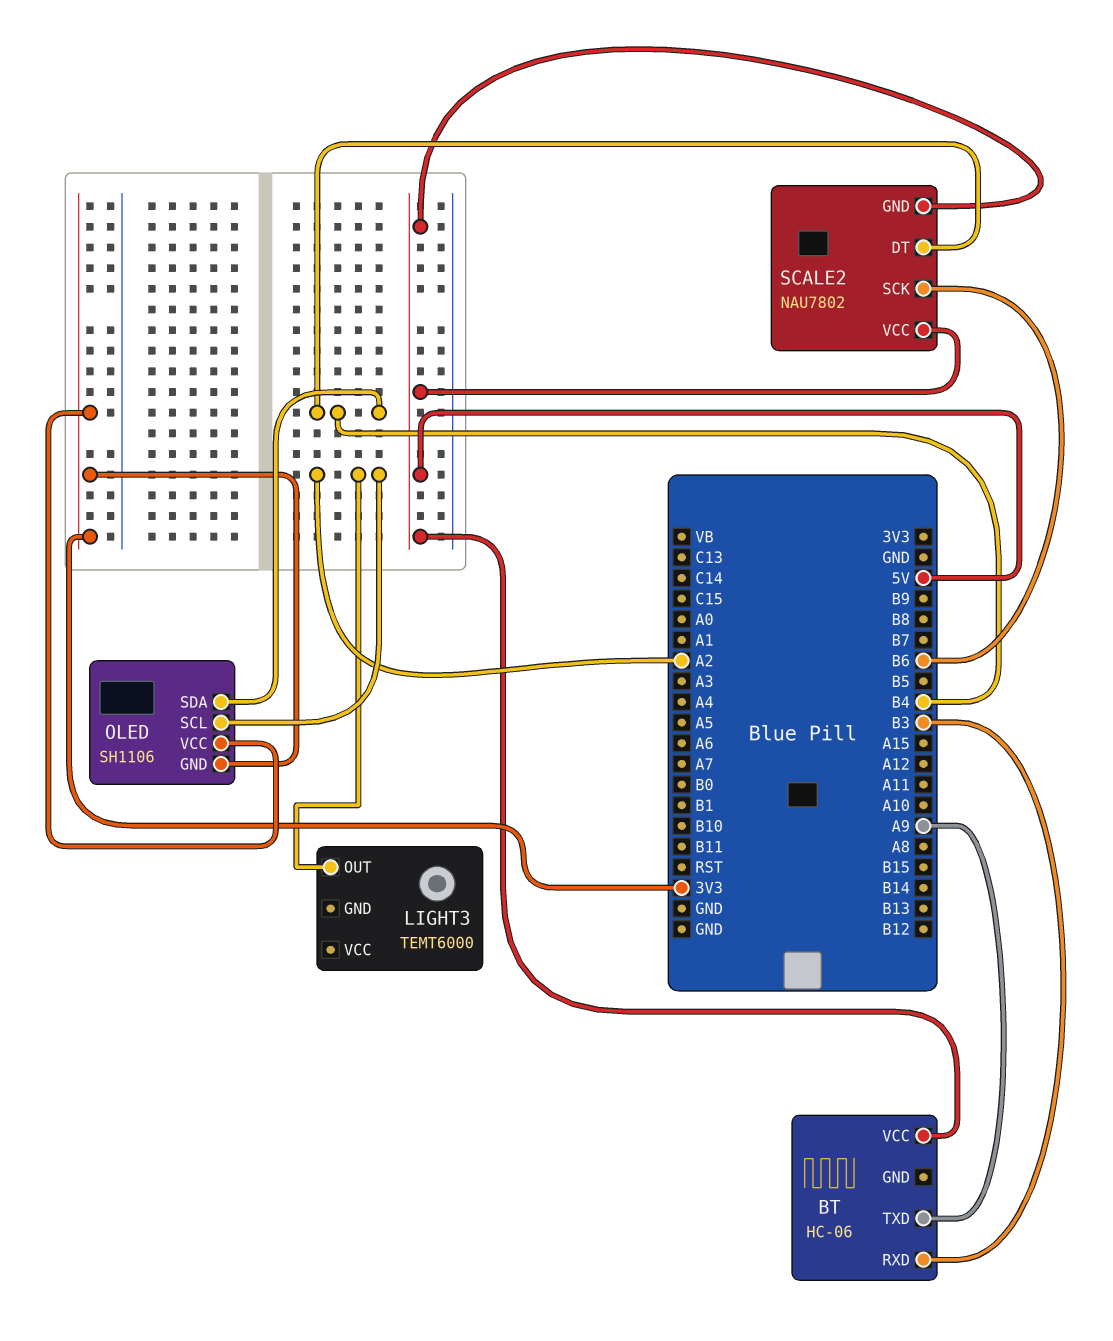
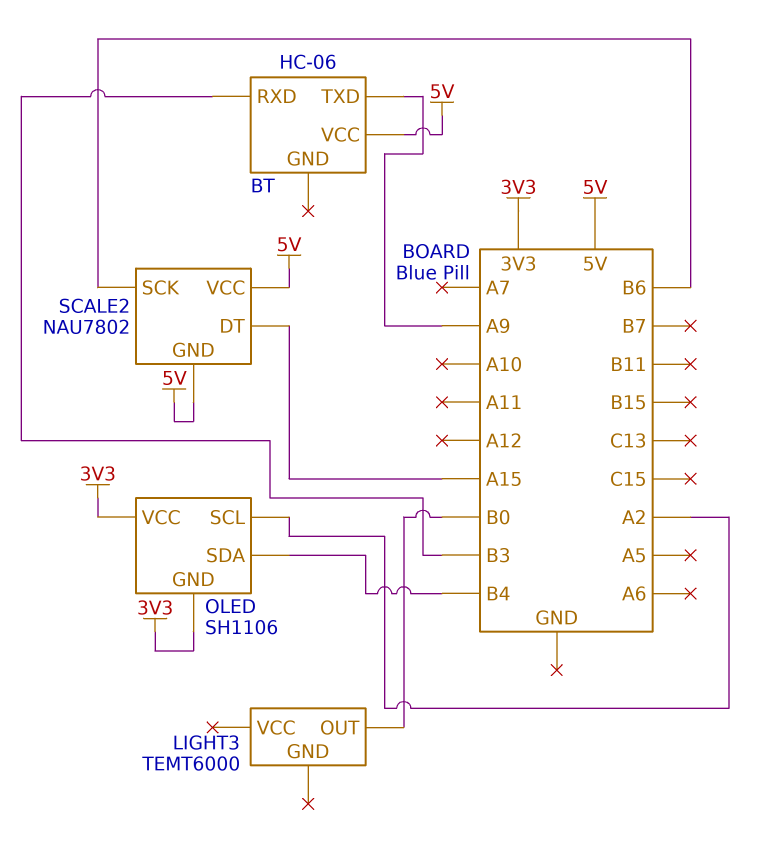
LIGHT3 pin OUT: A2 -> B0
SCALE2 pin DT: B4 -> A15

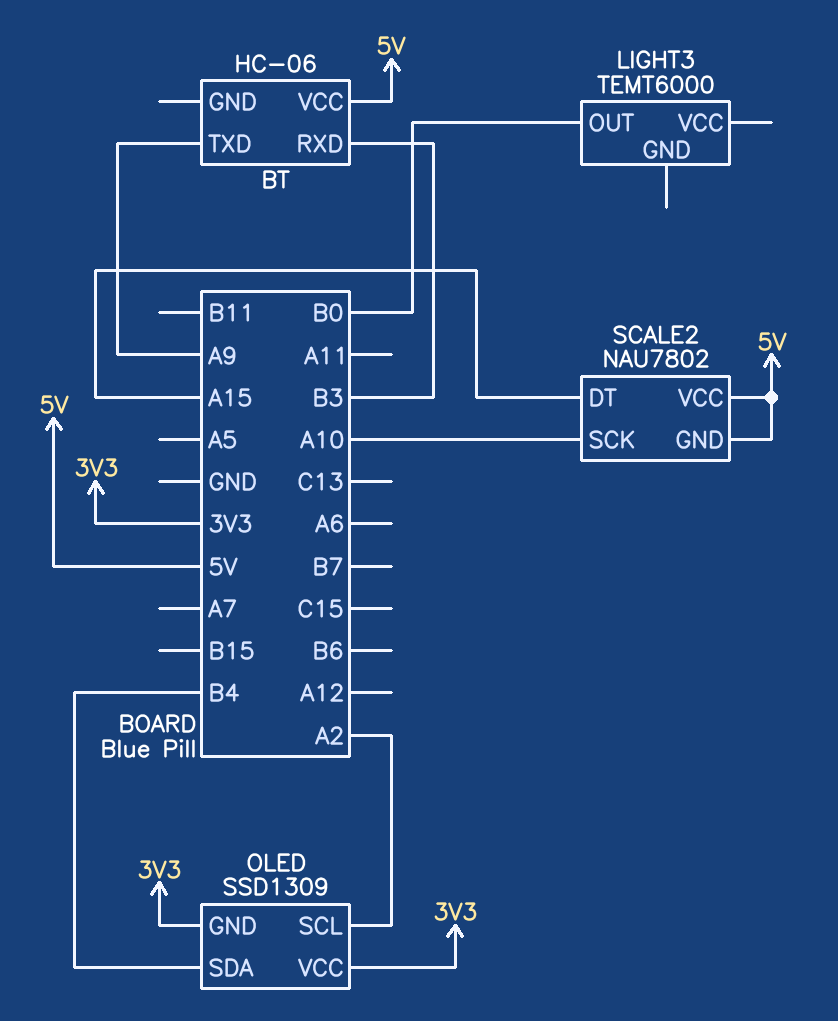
OLED: SH1106 -> SSD1309
SCALE2 pin SCK: B6 -> A10

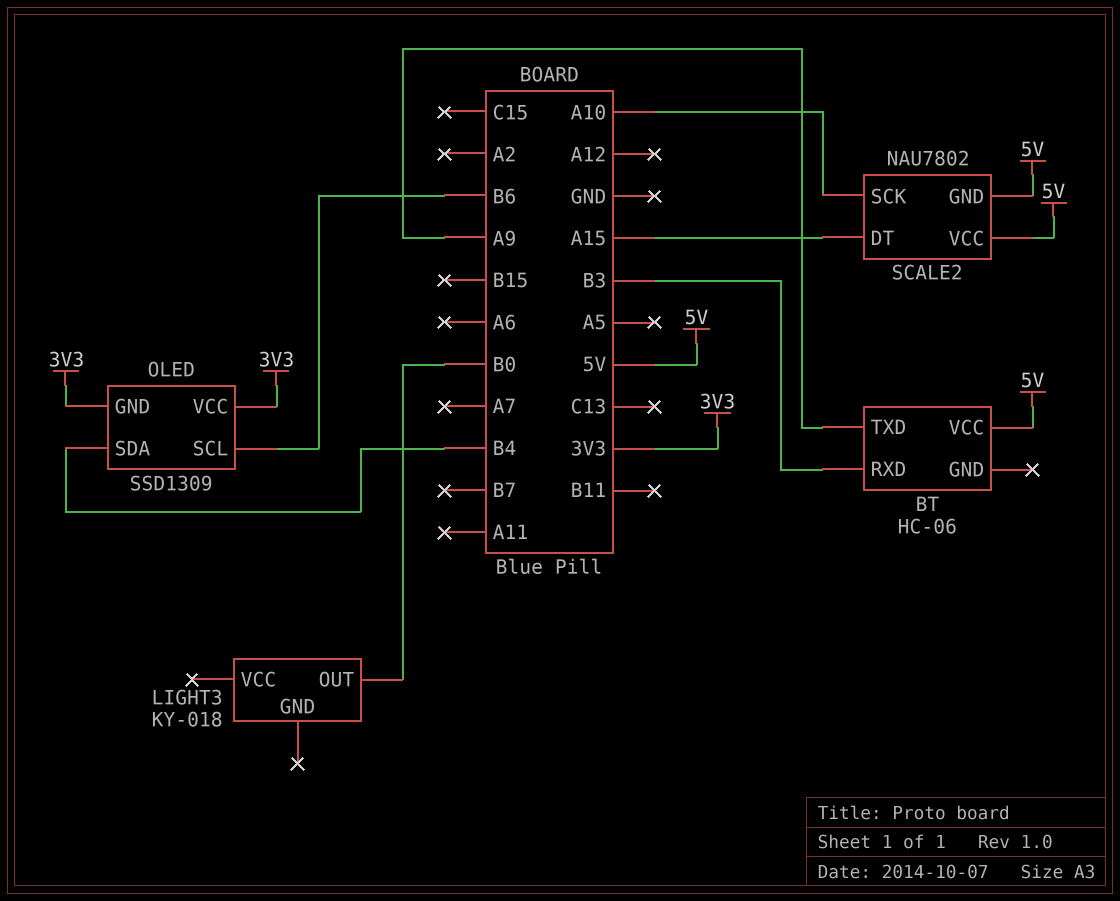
LIGHT3: TEMT6000 -> KY-018
OLED pin SCL: A2 -> B6

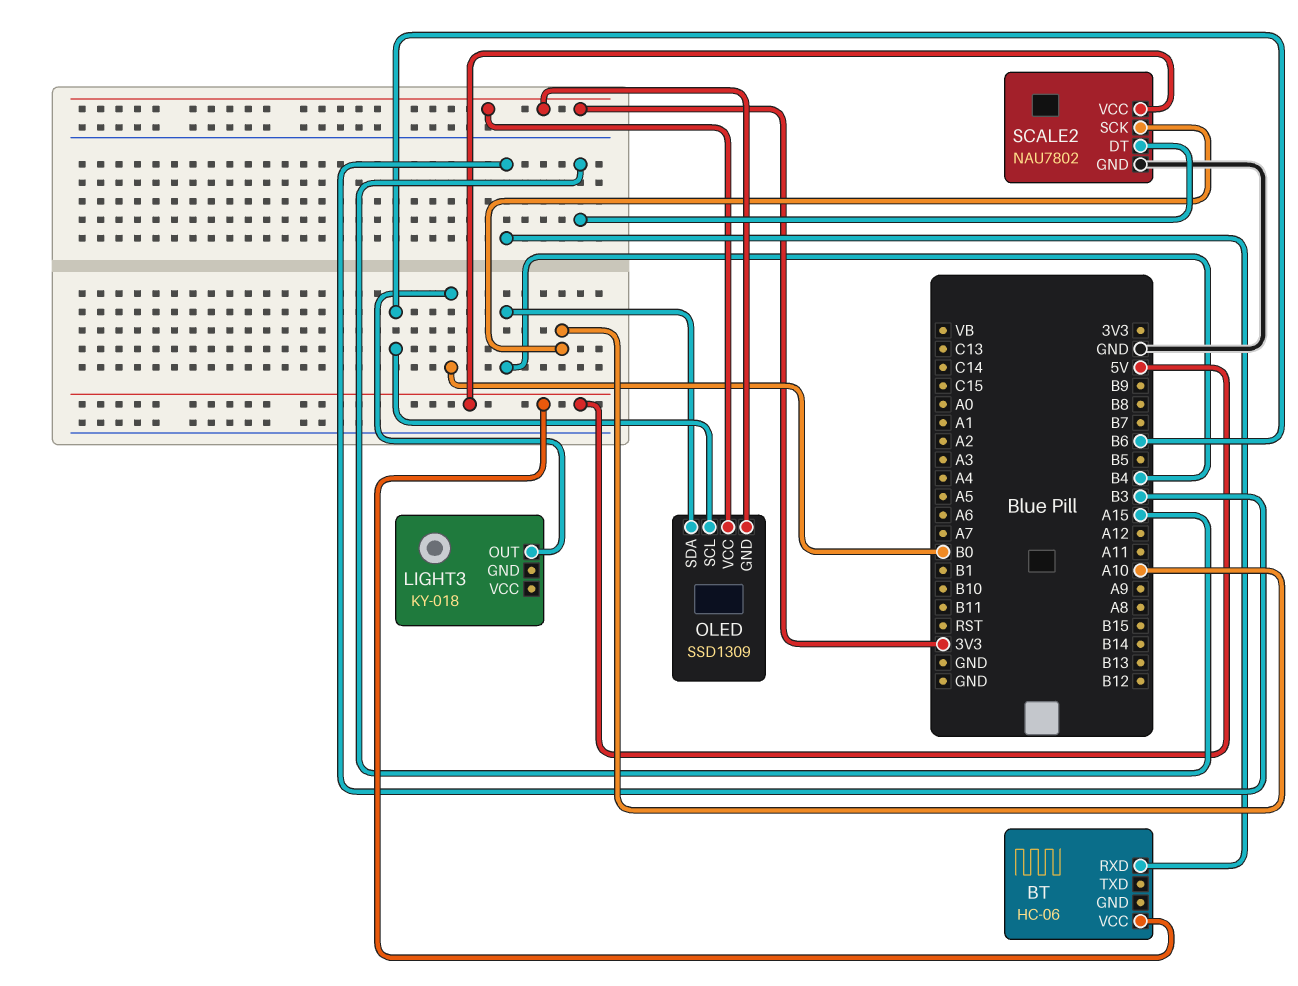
BT pin TXD: A9 -> none
SCALE2 pin GND: 5V -> GND

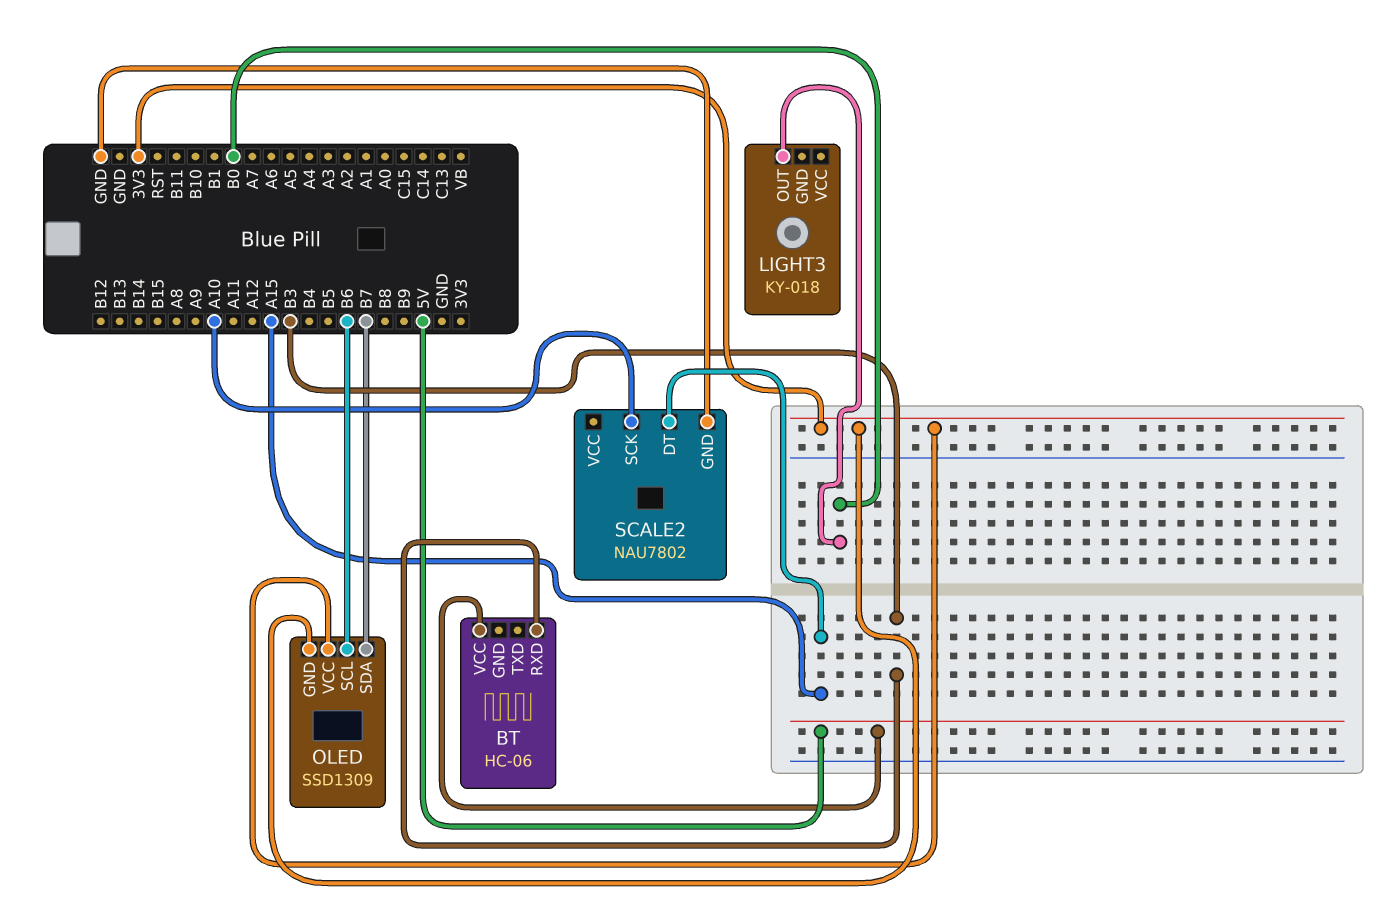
OLED pin SDA: B4 -> B7
SCALE2 pin VCC: 5V -> none

